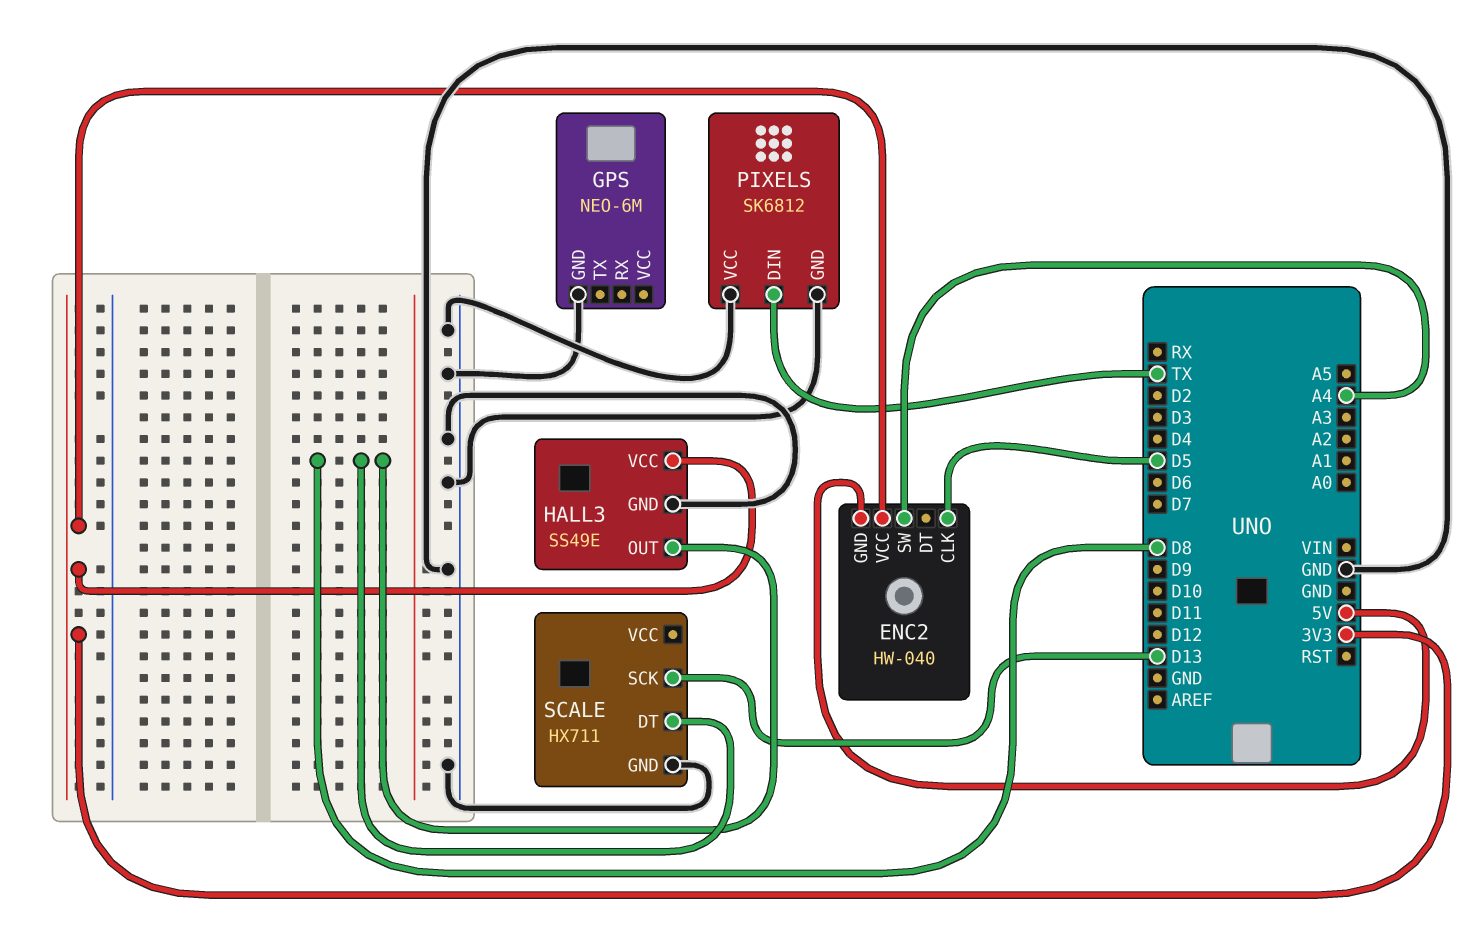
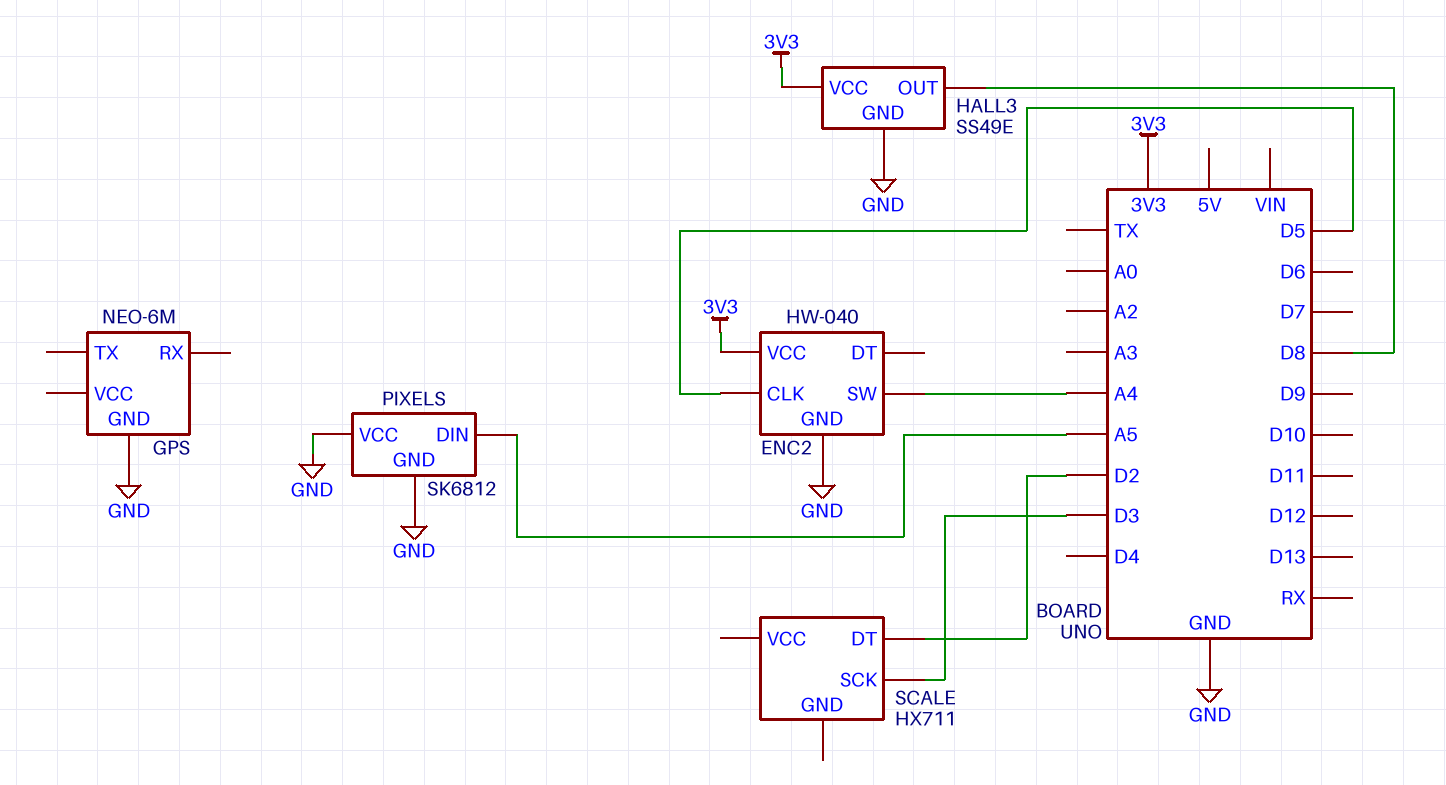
ENC2 pin GND: 5V -> GND
PIXELS pin DIN: TX -> A5
SCALE pin DT: D8 -> D2
SCALE pin GND: GND -> none
SCALE pin SCK: D13 -> D3

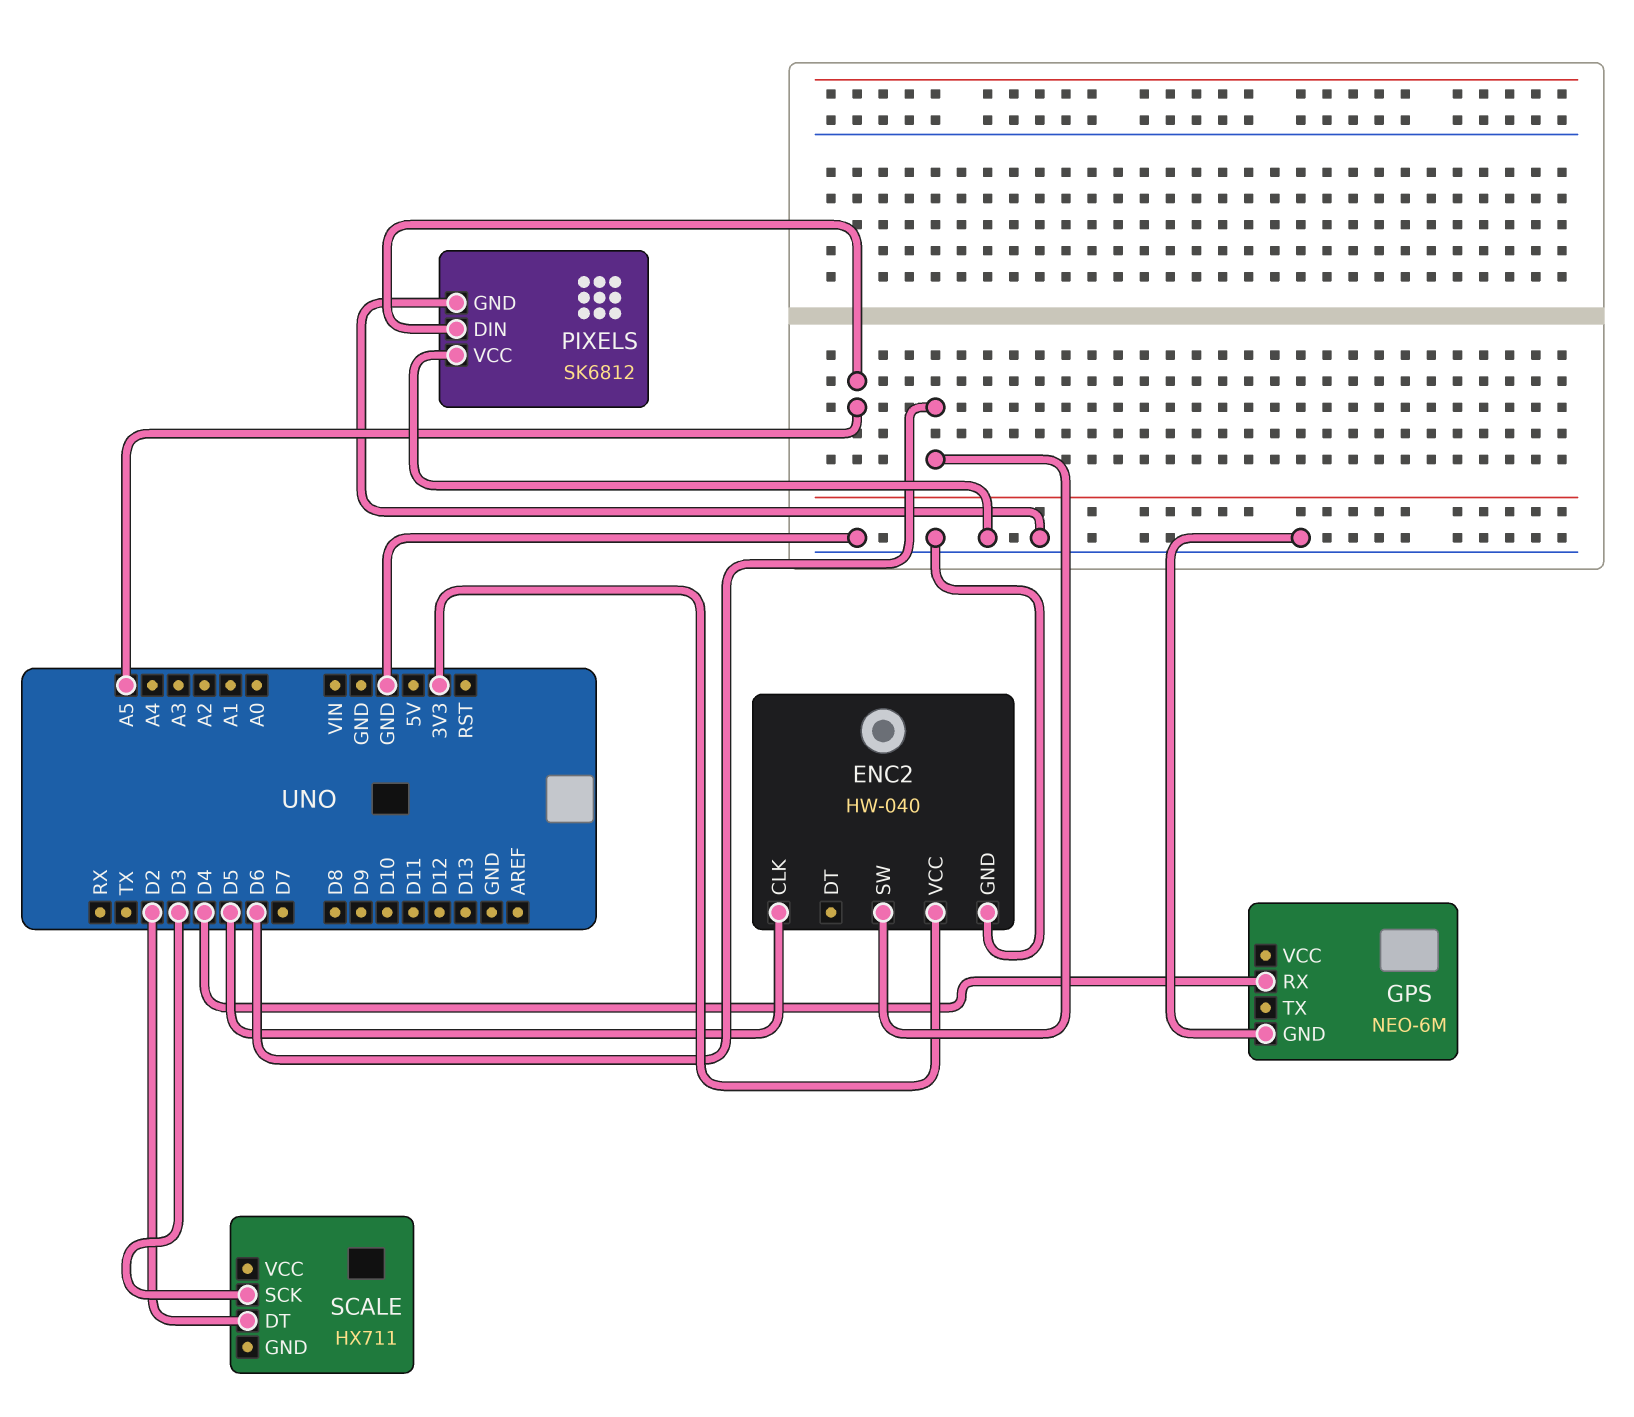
ENC2 pin SW: A4 -> D6
GPS pin RX: none -> D4
HALL3: SS49E -> none
HALL3 pin GND: GND -> none
HALL3 pin OUT: D8 -> none
HALL3 pin VCC: 3V3 -> none

